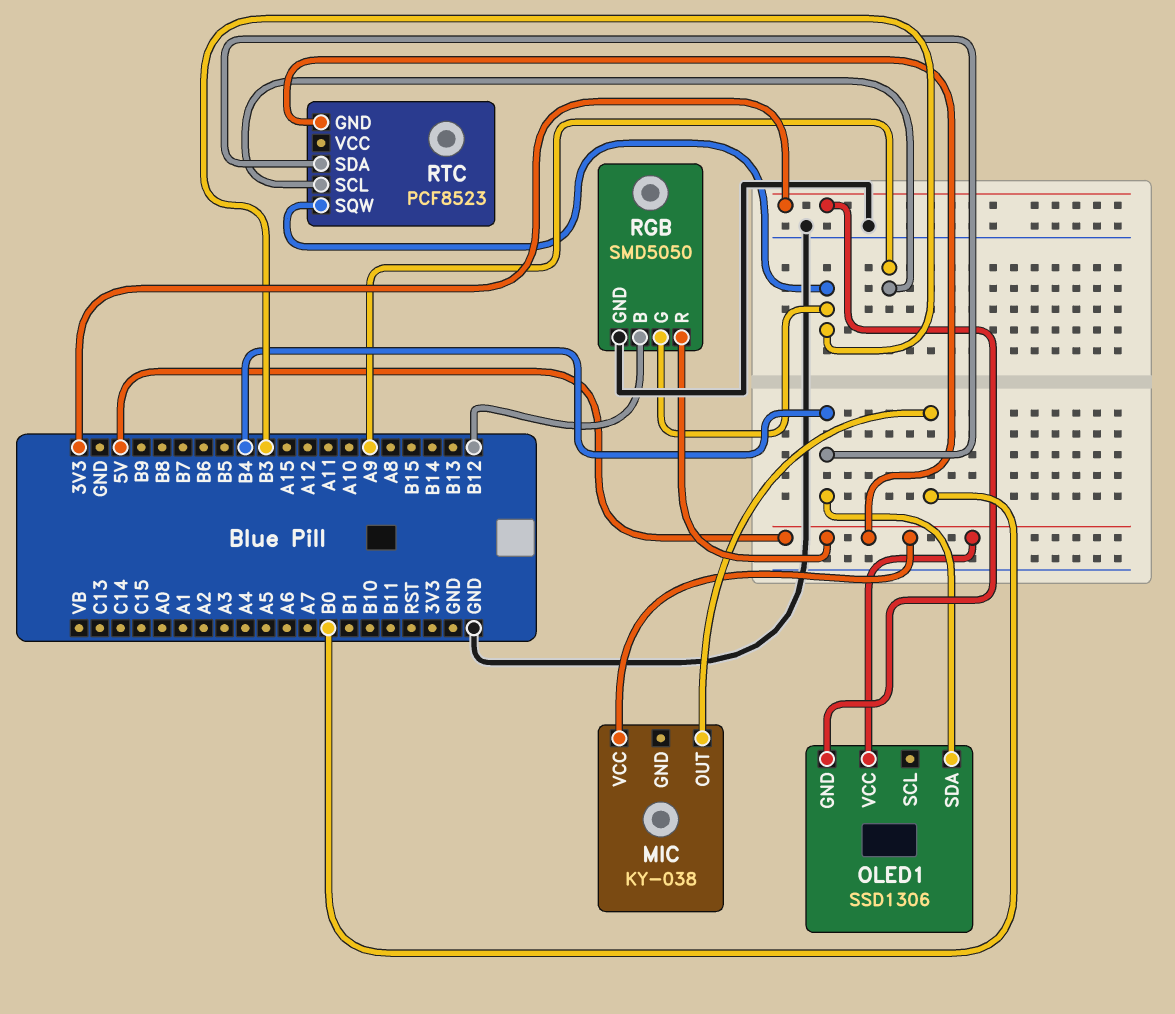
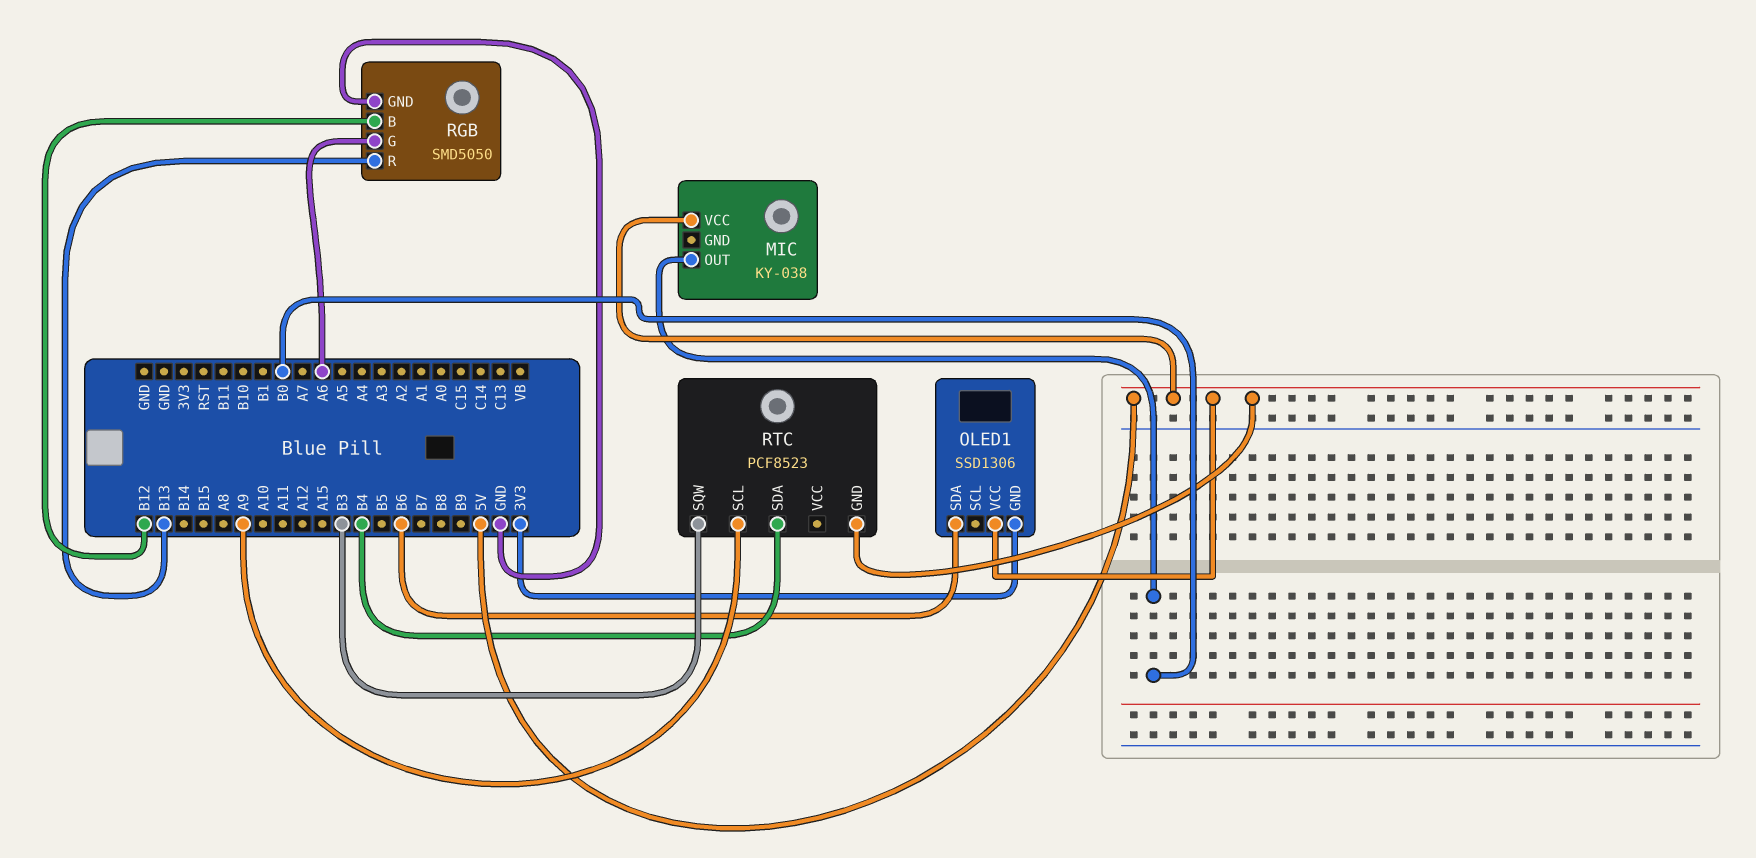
OLED1 pin SDA: B4 -> B6
RGB pin G: B3 -> A6
RGB pin R: 5V -> B13

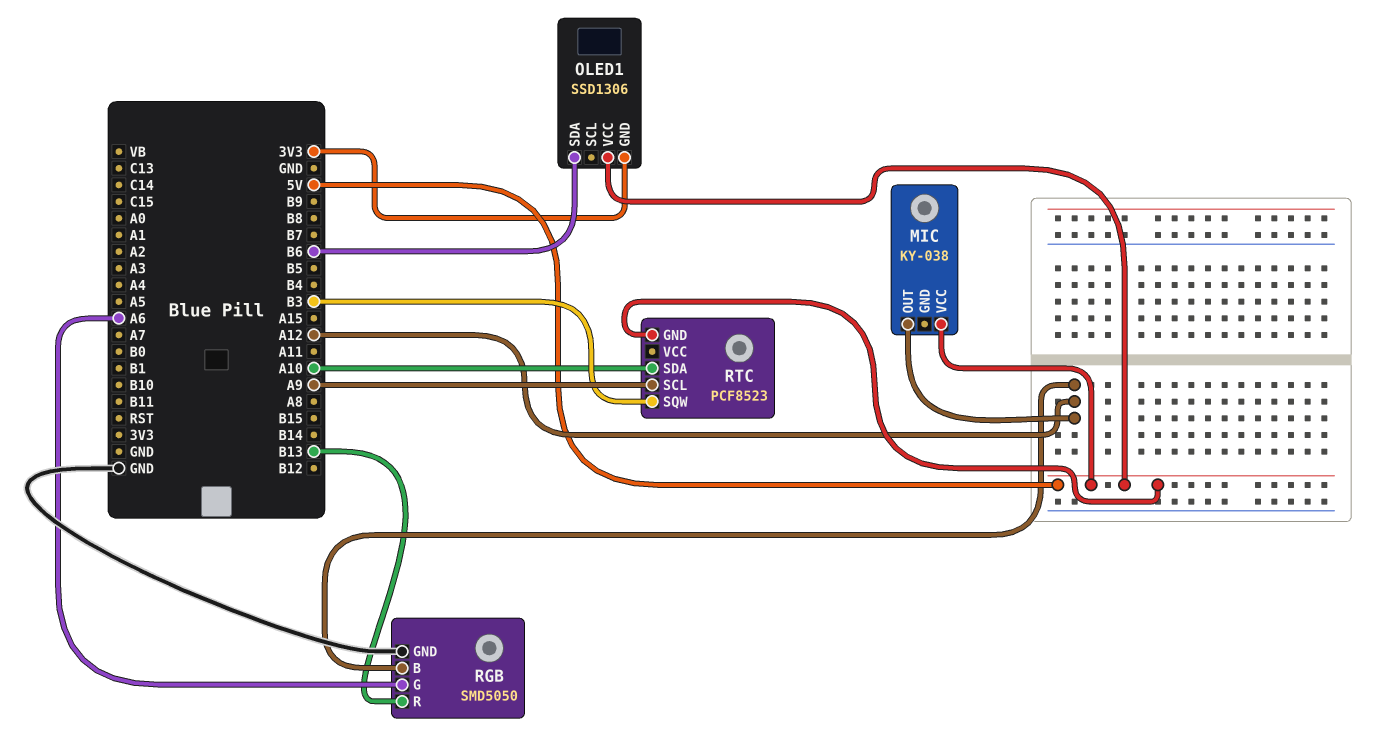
MIC pin OUT: B0 -> A12
RGB pin B: B12 -> A12
RTC pin SDA: B4 -> A10

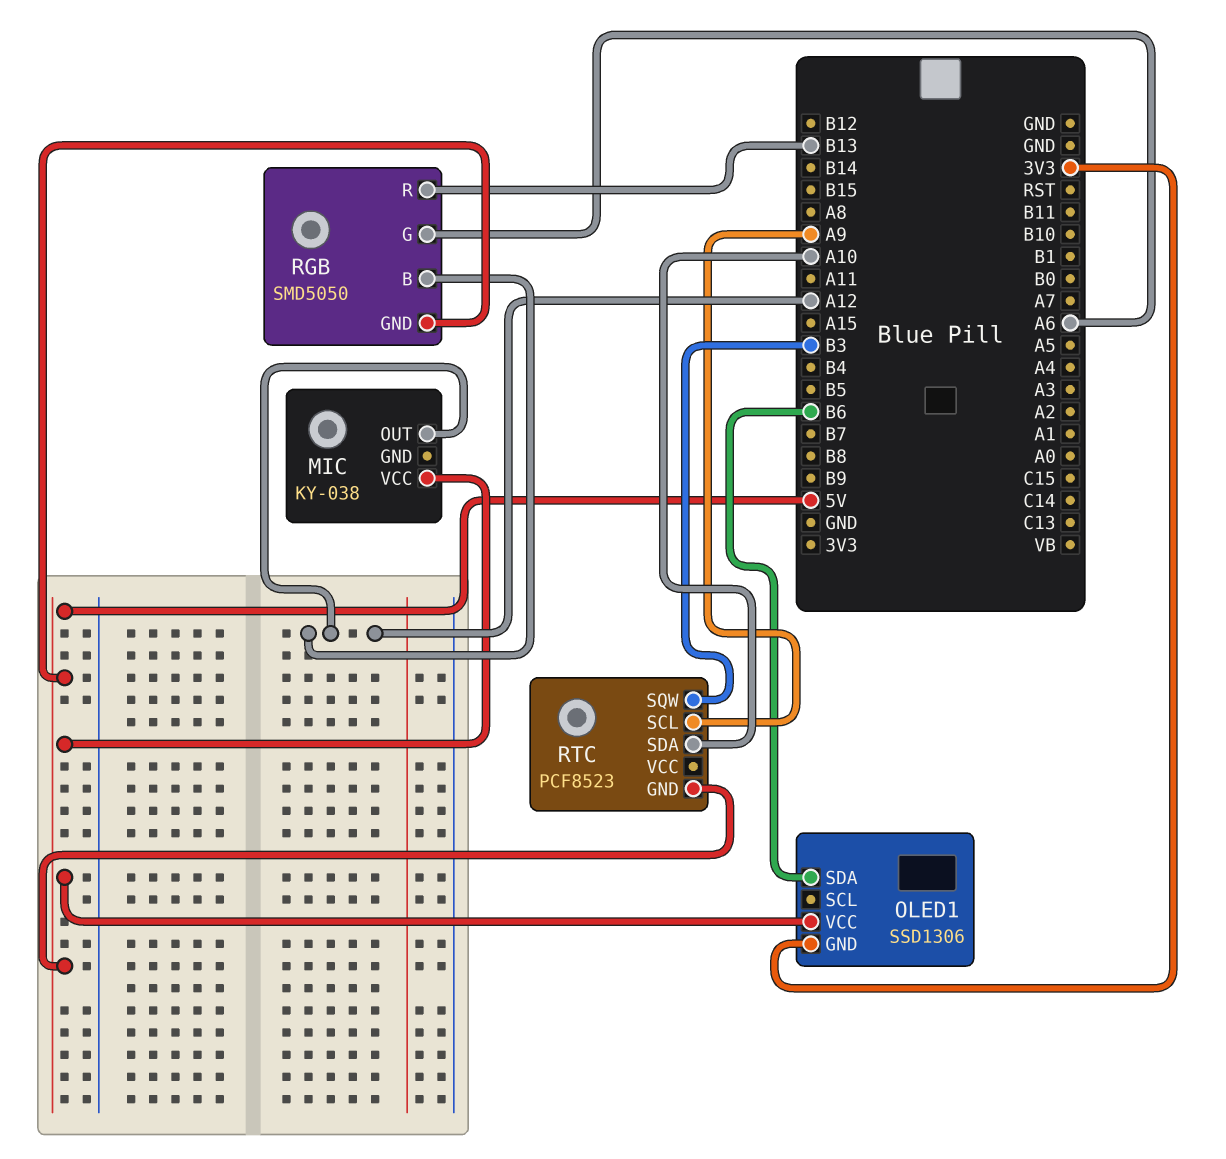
RGB pin GND: GND -> 5V

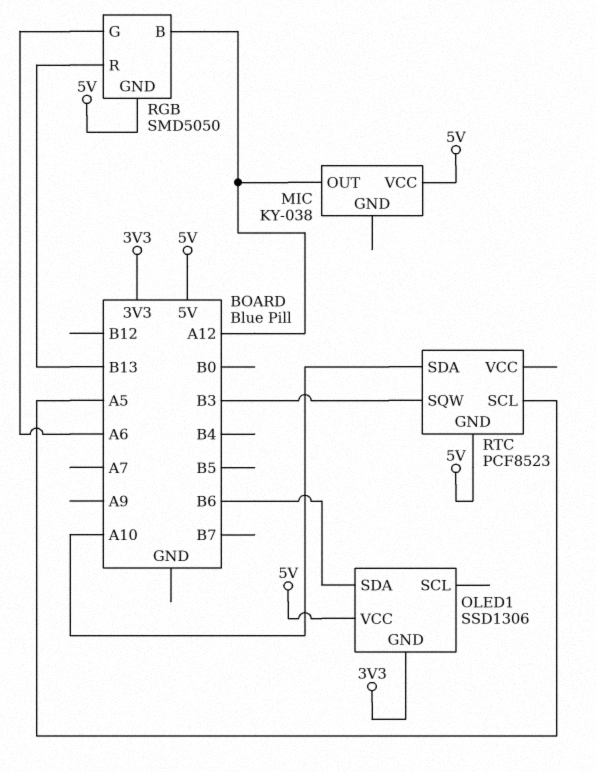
RTC pin SCL: A9 -> A5

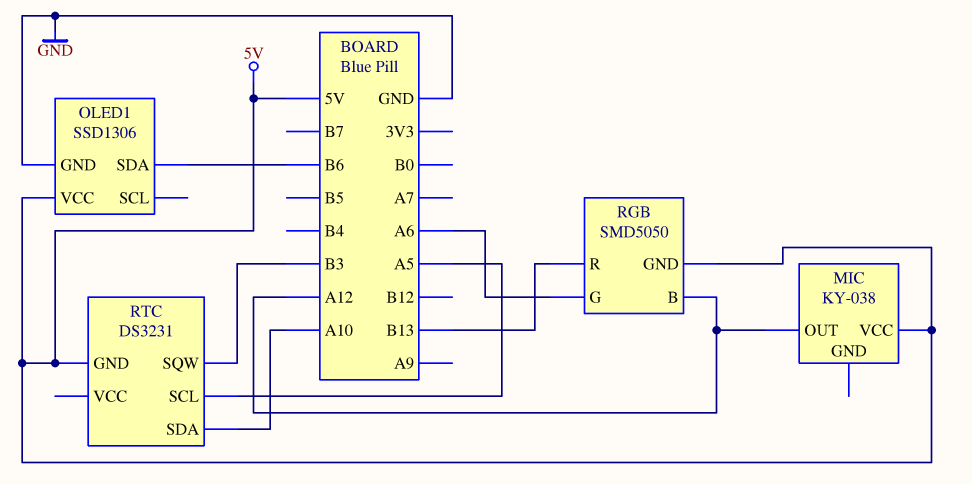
OLED1 pin GND: 3V3 -> GND
RTC: PCF8523 -> DS3231

